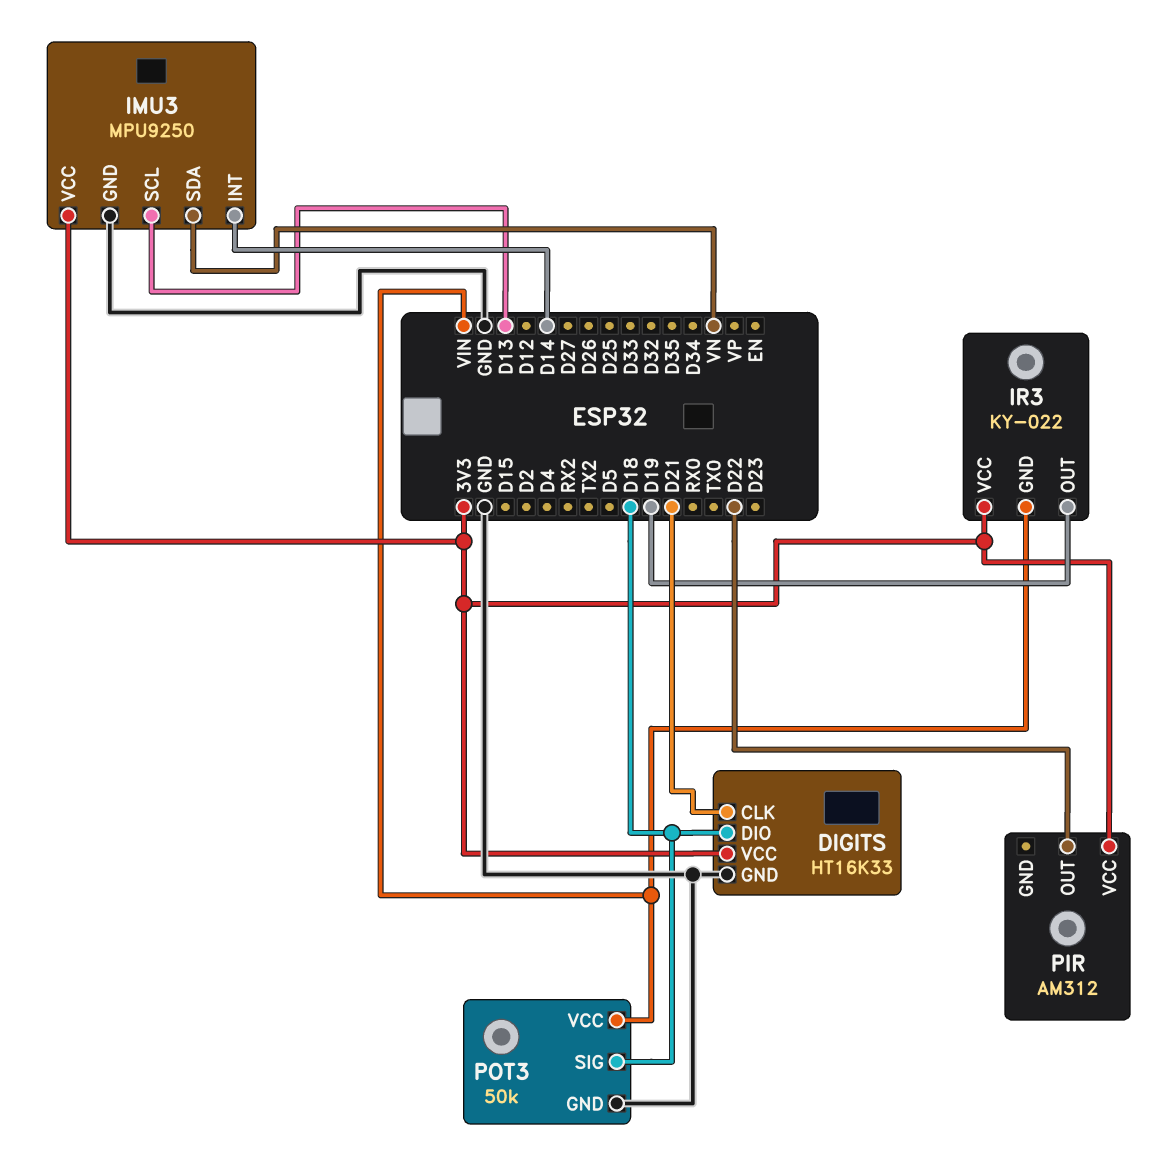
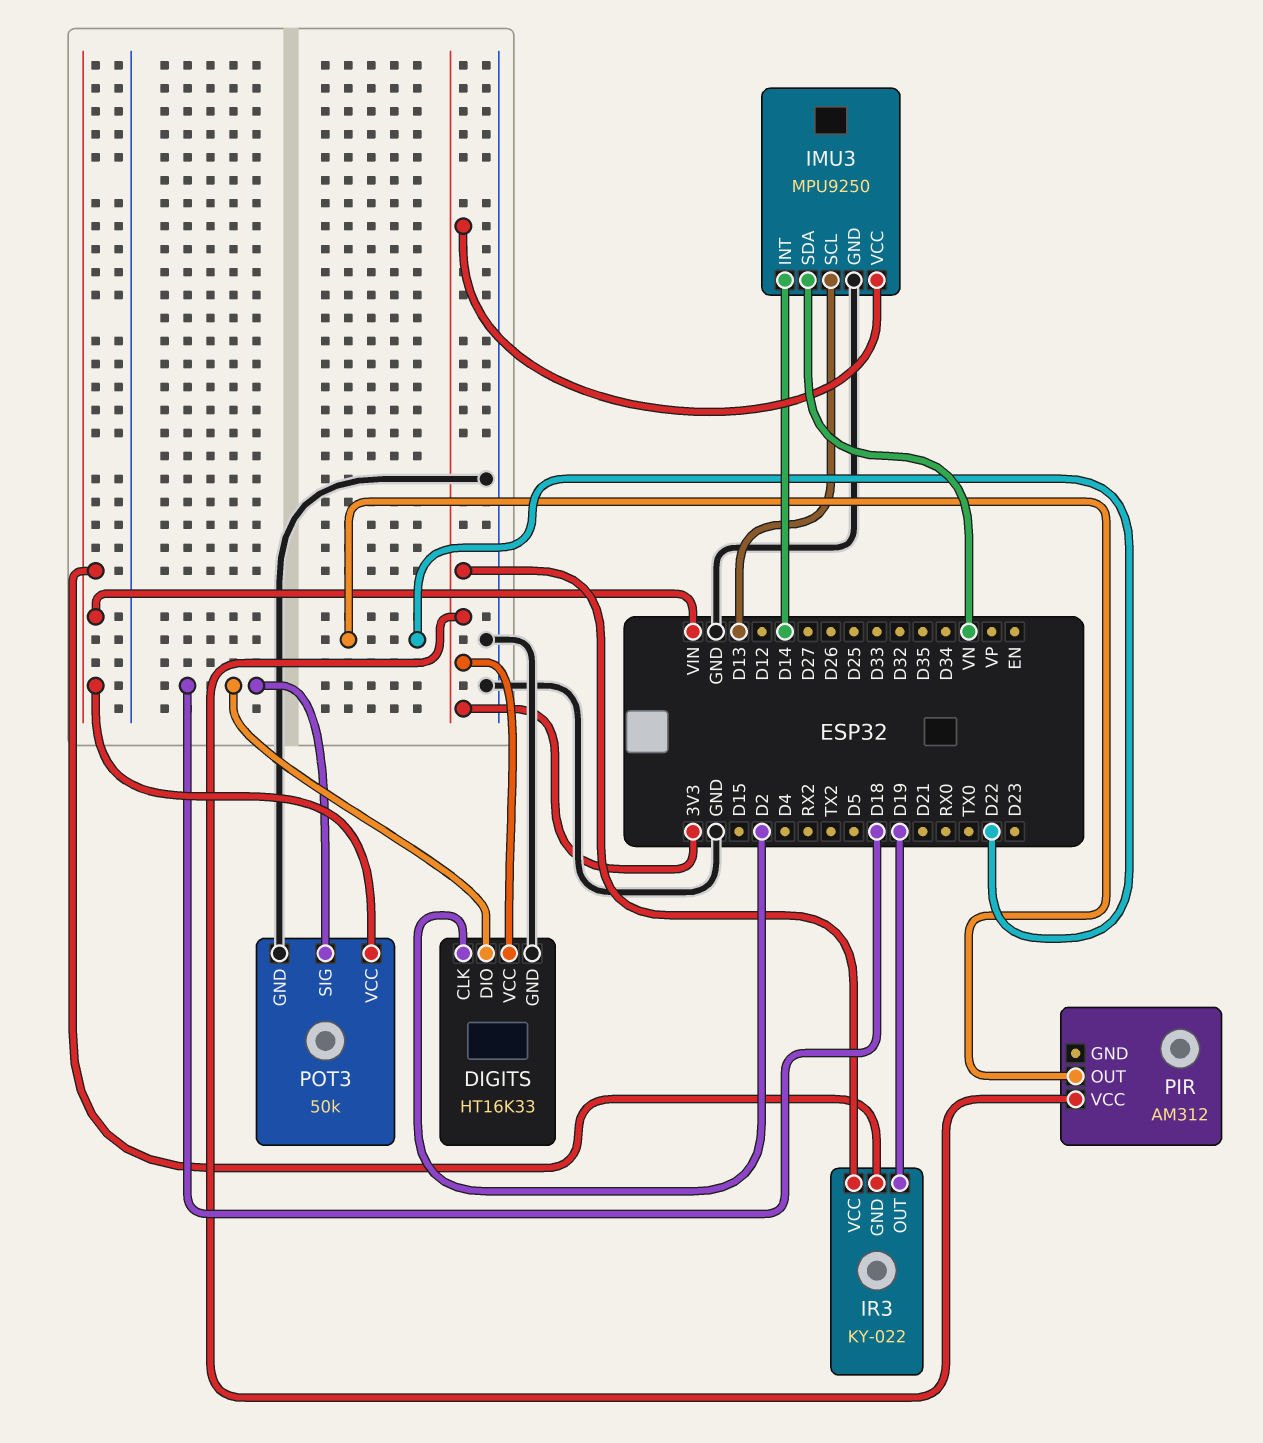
DIGITS pin CLK: D21 -> D2

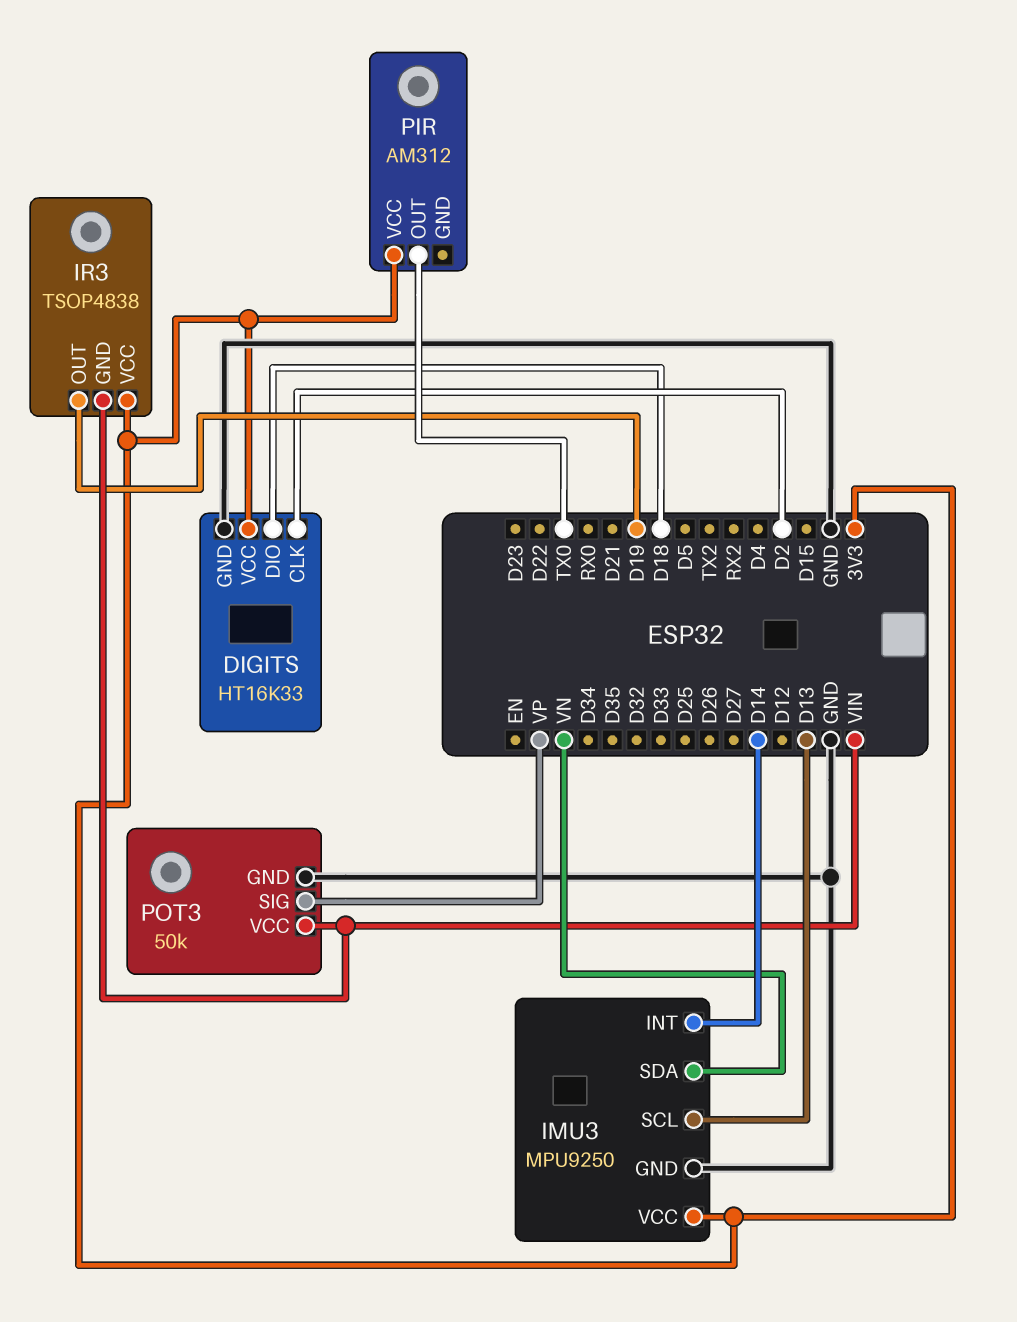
IR3: KY-022 -> TSOP4838
PIR pin OUT: D22 -> TX0
POT3 pin SIG: D18 -> VP

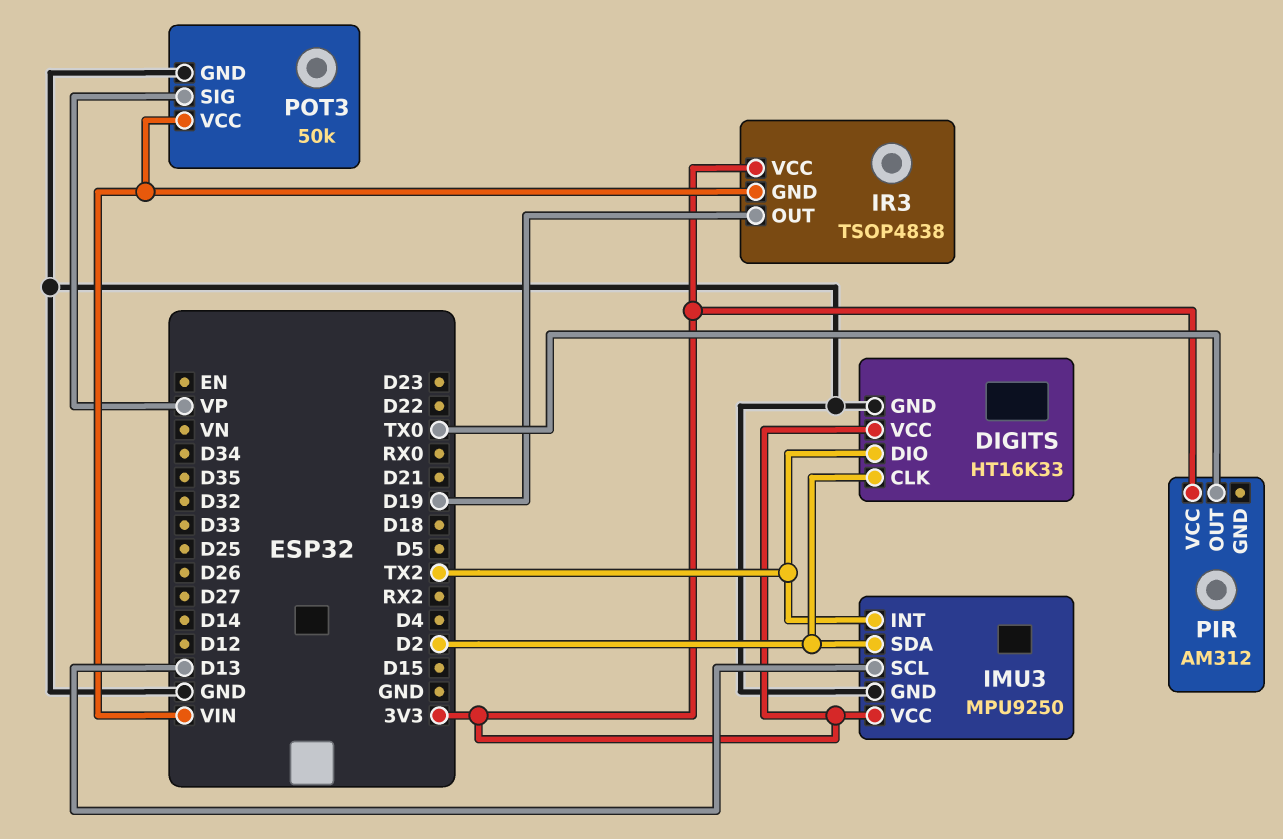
DIGITS pin DIO: D18 -> TX2
IMU3 pin INT: D14 -> TX2
IMU3 pin SDA: VN -> D2

